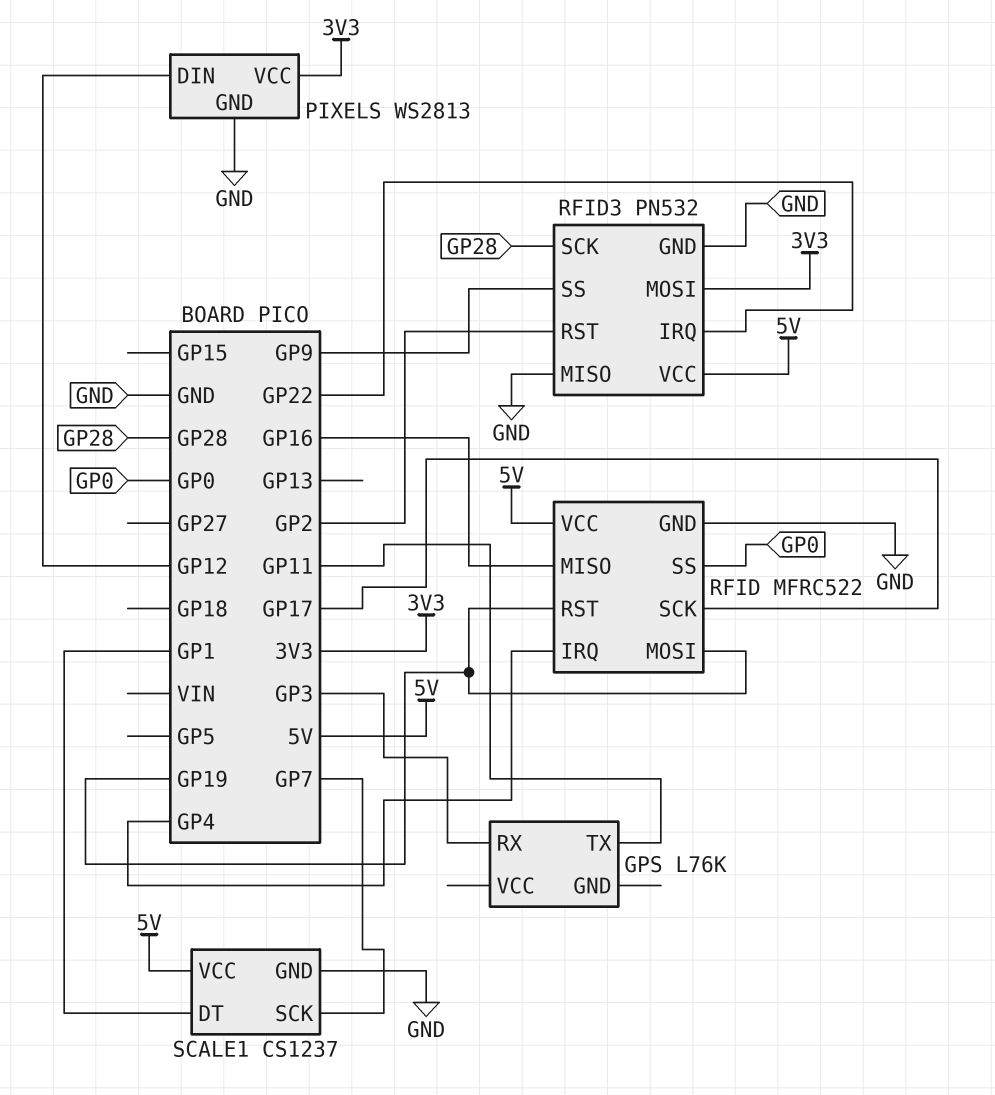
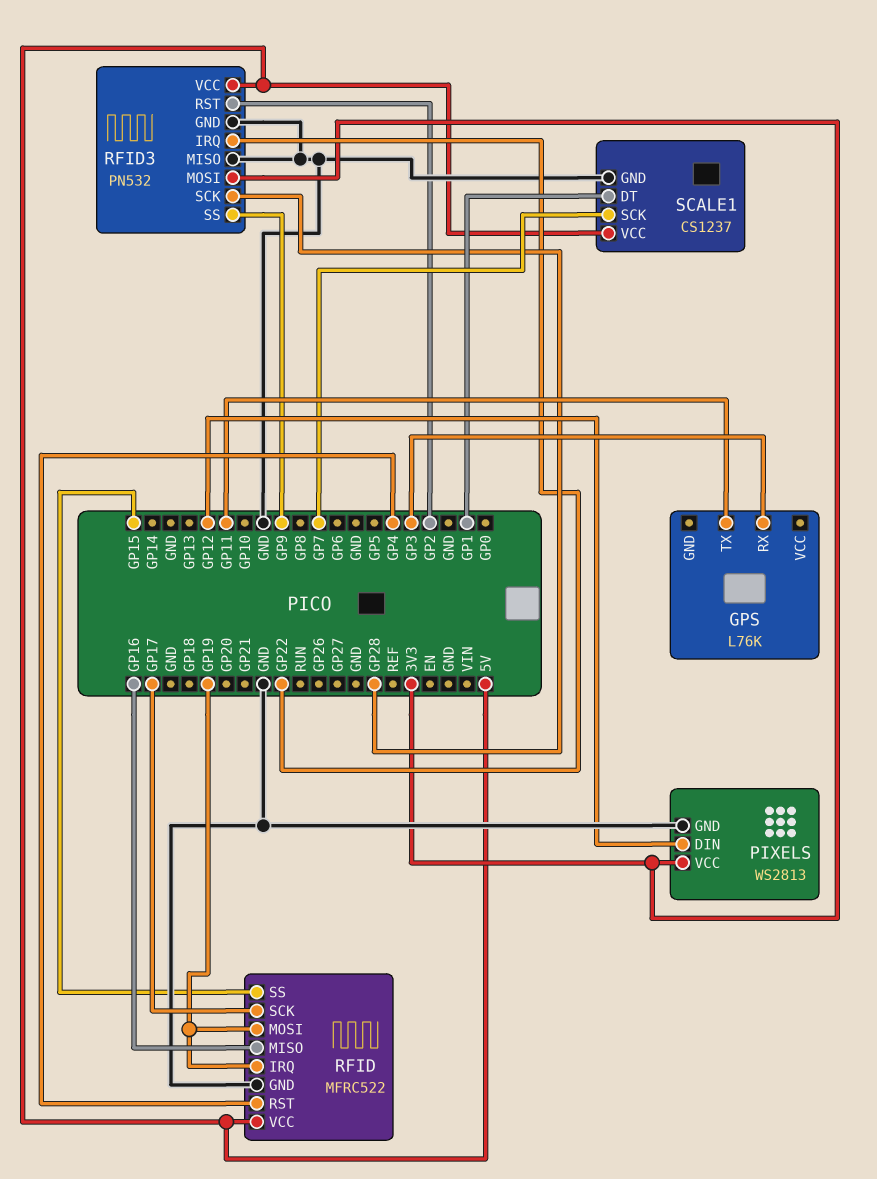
RFID pin IRQ: GP4 -> GP19
RFID pin RST: GP19 -> GP4
RFID pin SS: GP0 -> GP15

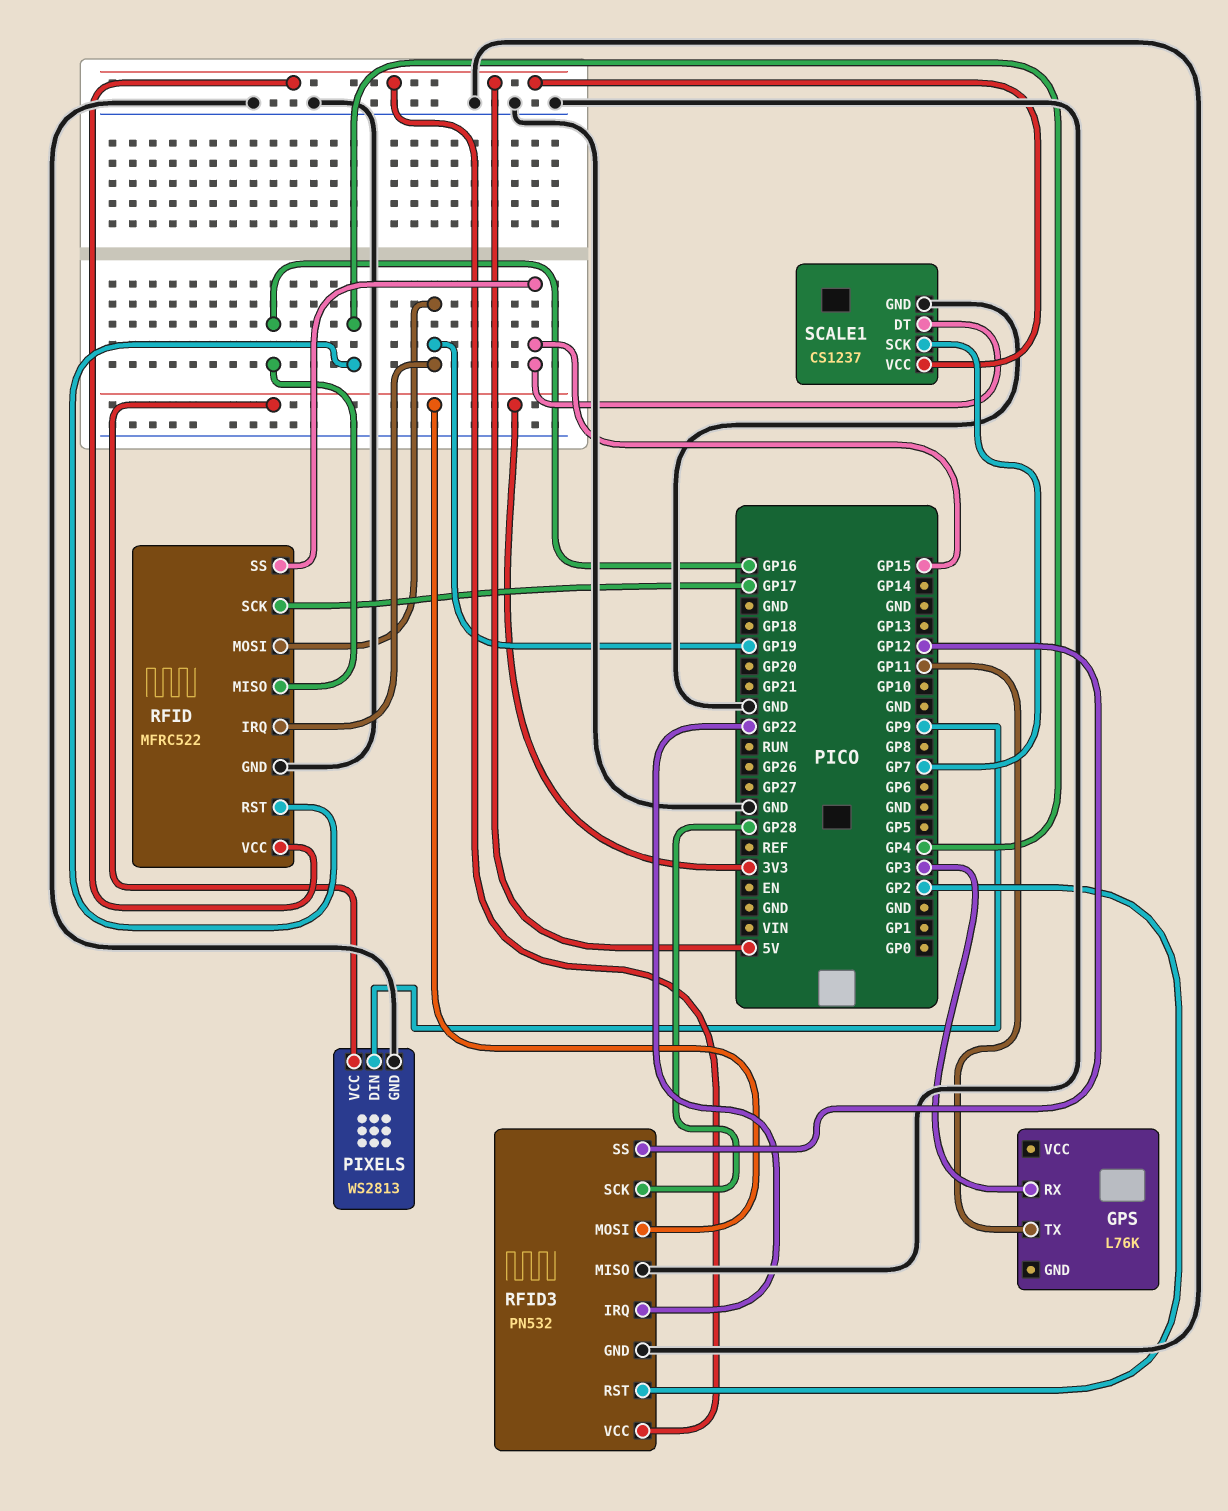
PIXELS pin DIN: GP12 -> GP9
RFID3 pin SS: GP9 -> GP12
SCALE1 pin DT: GP1 -> GP15

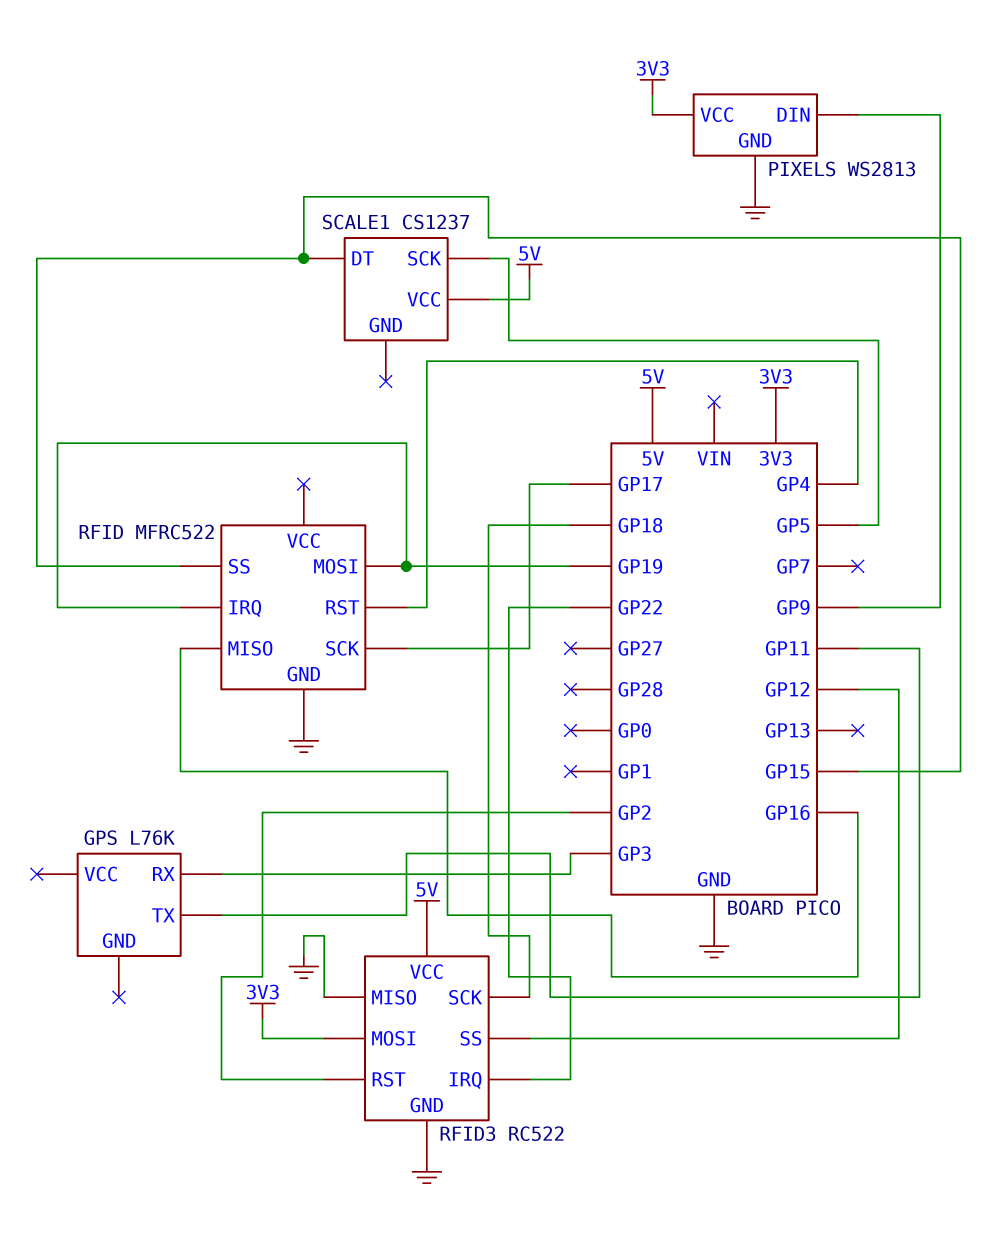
RFID pin VCC: 5V -> none
RFID3: PN532 -> RC522
RFID3 pin SCK: GP28 -> GP18
SCALE1 pin GND: GND -> none
SCALE1 pin SCK: GP7 -> GP5

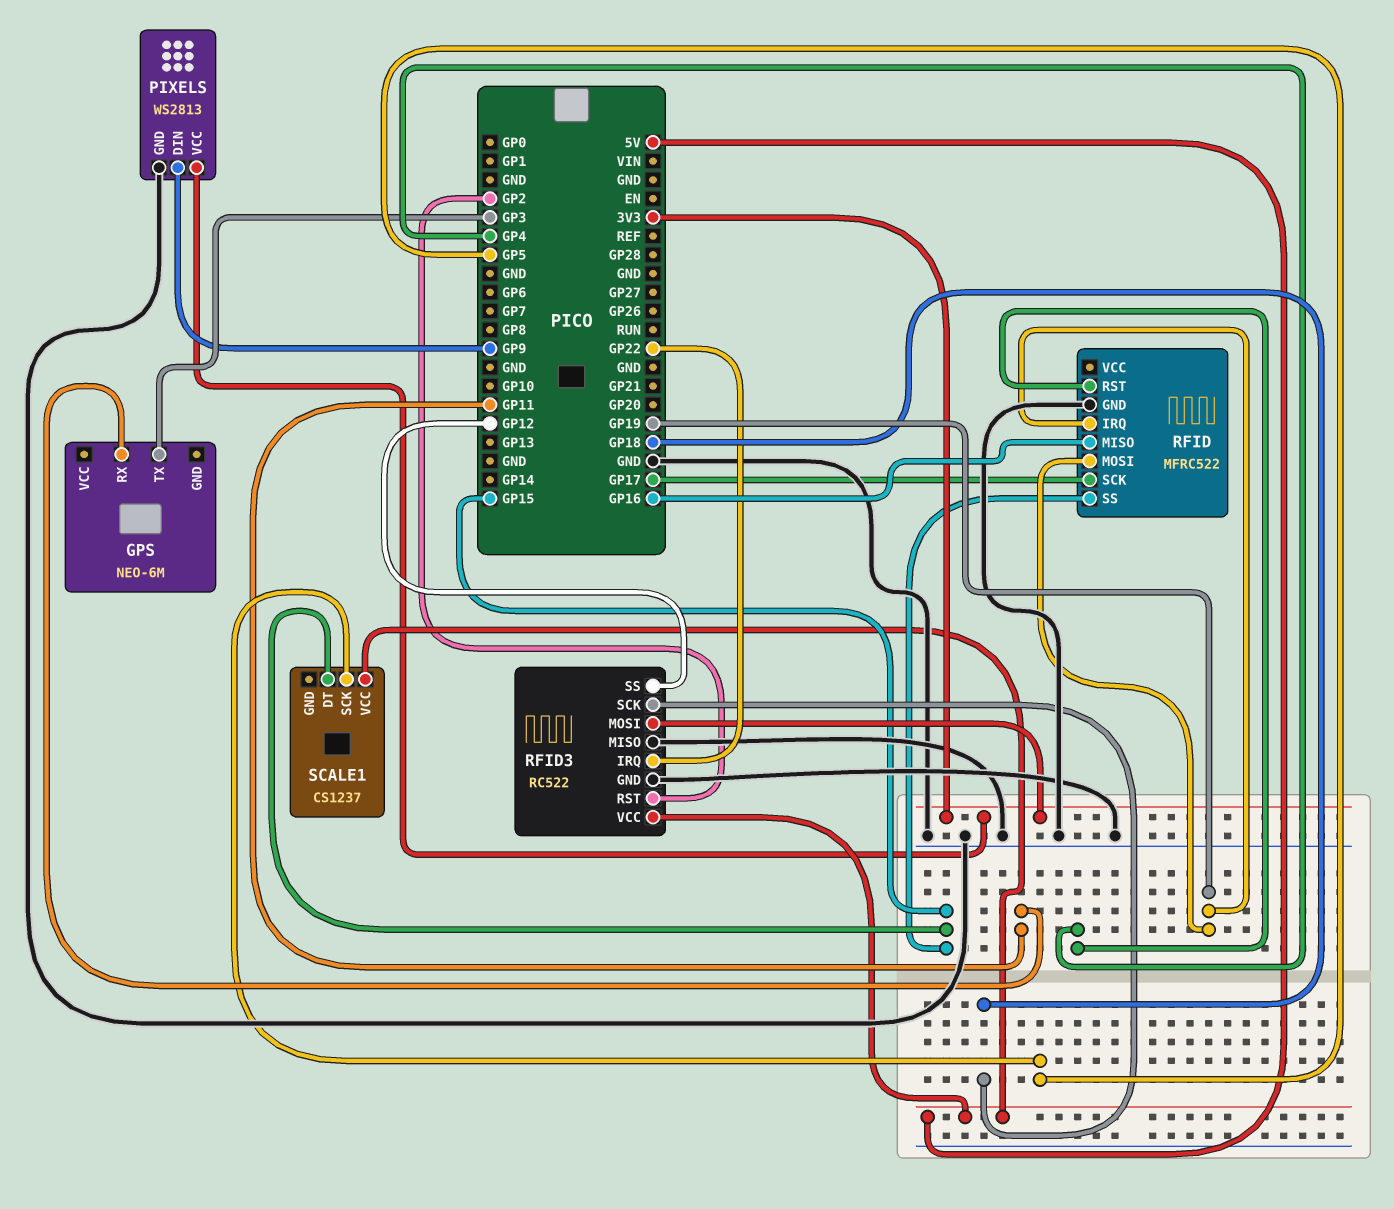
GPS: L76K -> NEO-6M
GPS pin RX: GP3 -> GP11
GPS pin TX: GP11 -> GP3

